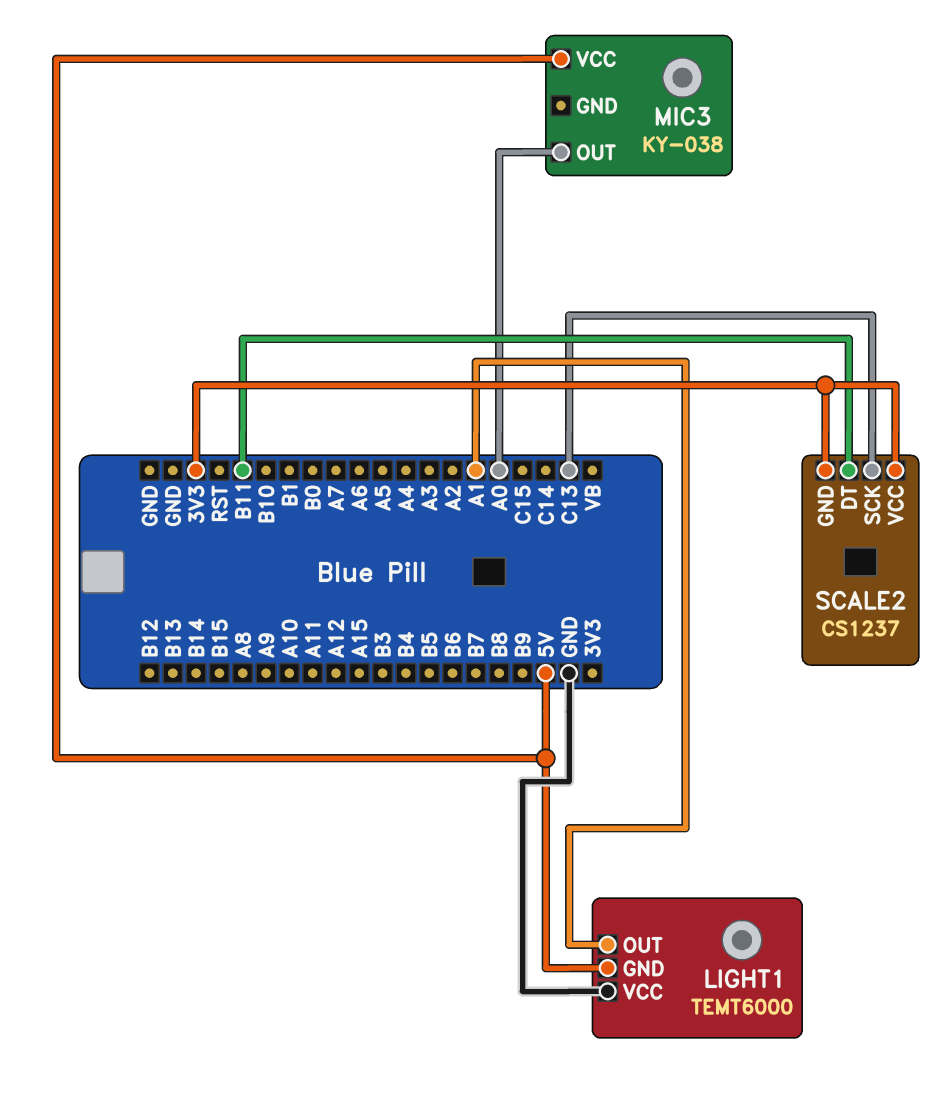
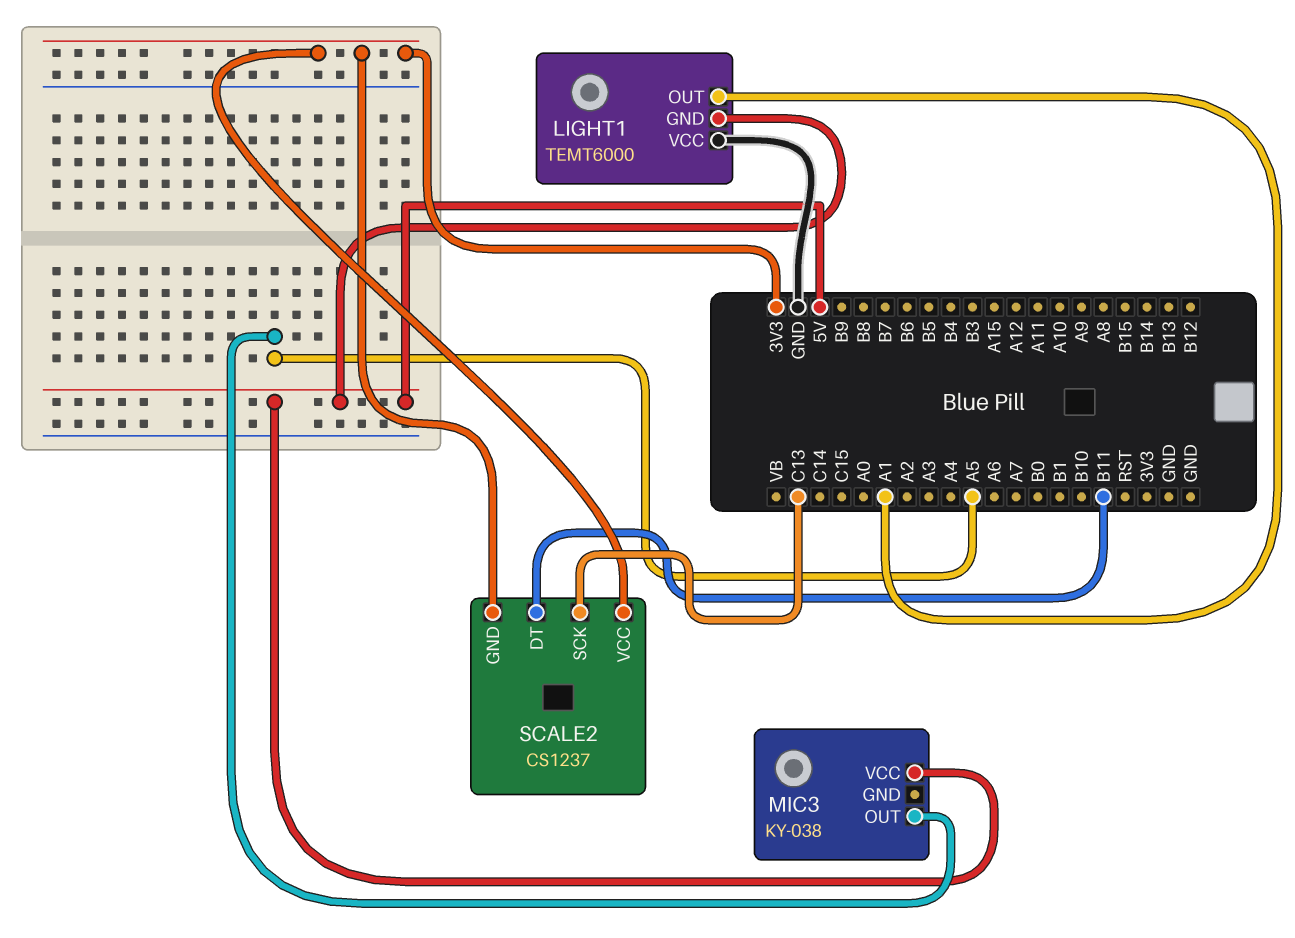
MIC3 pin OUT: A0 -> A5

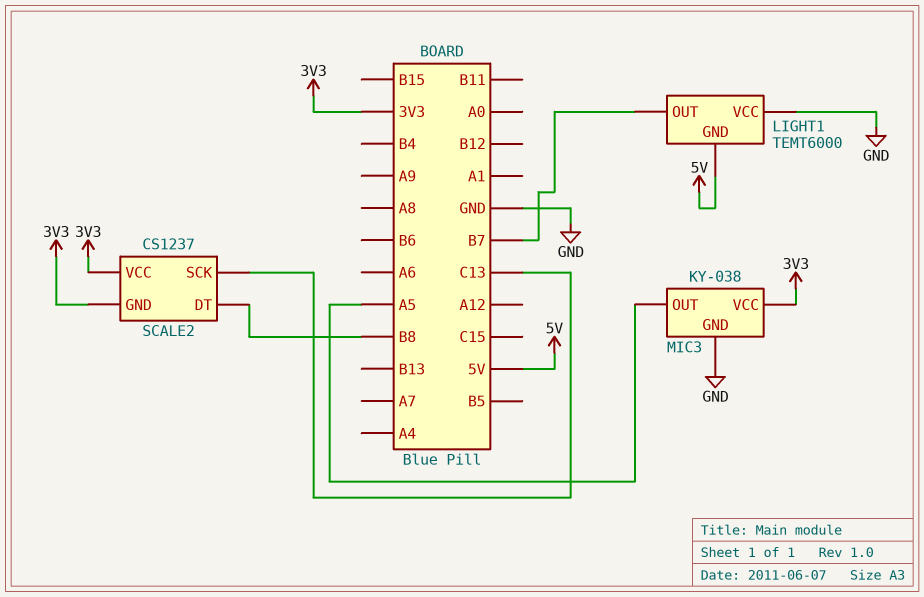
LIGHT1 pin OUT: A1 -> B7
MIC3 pin GND: none -> GND
MIC3 pin VCC: 5V -> 3V3
SCALE2 pin DT: B11 -> B8

